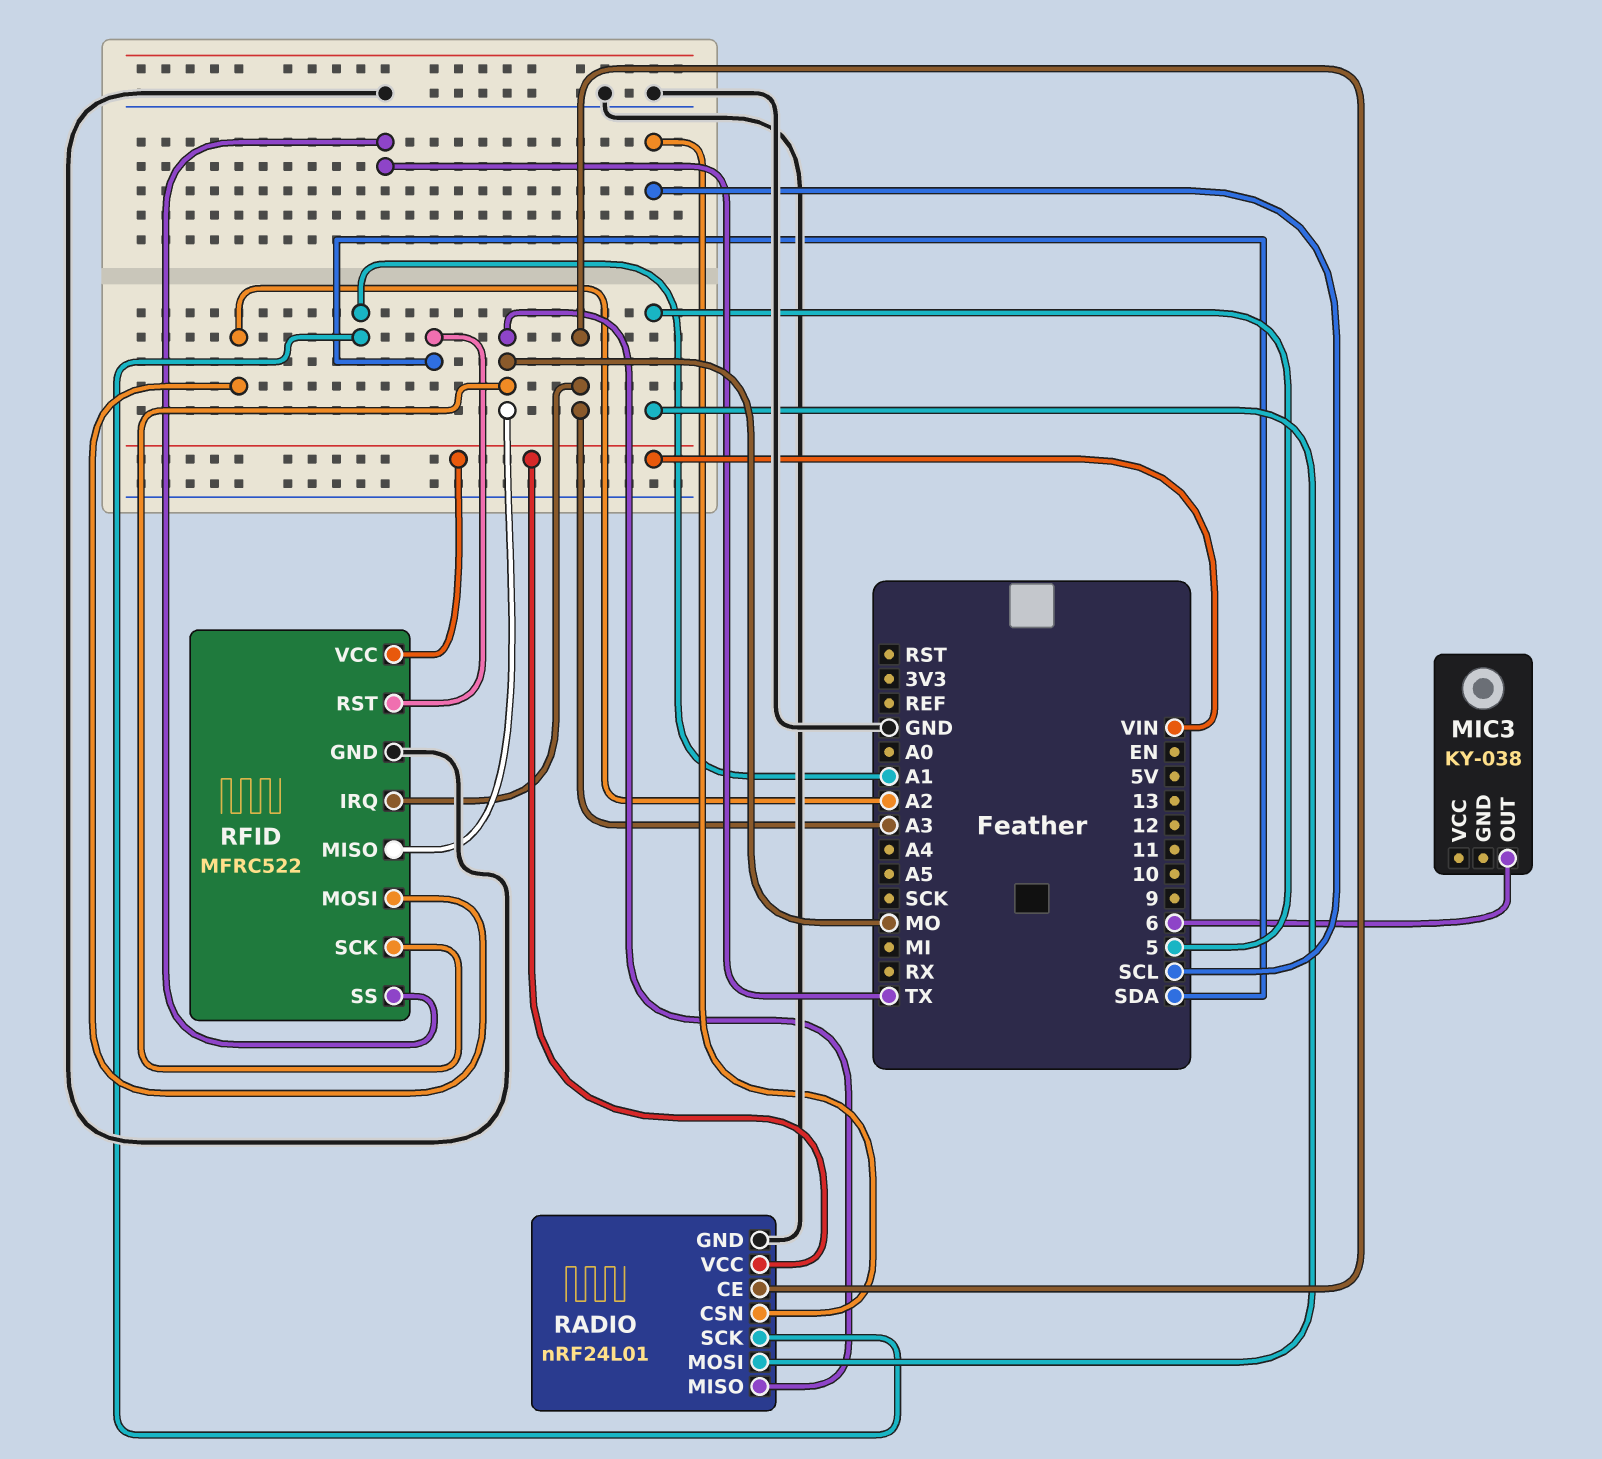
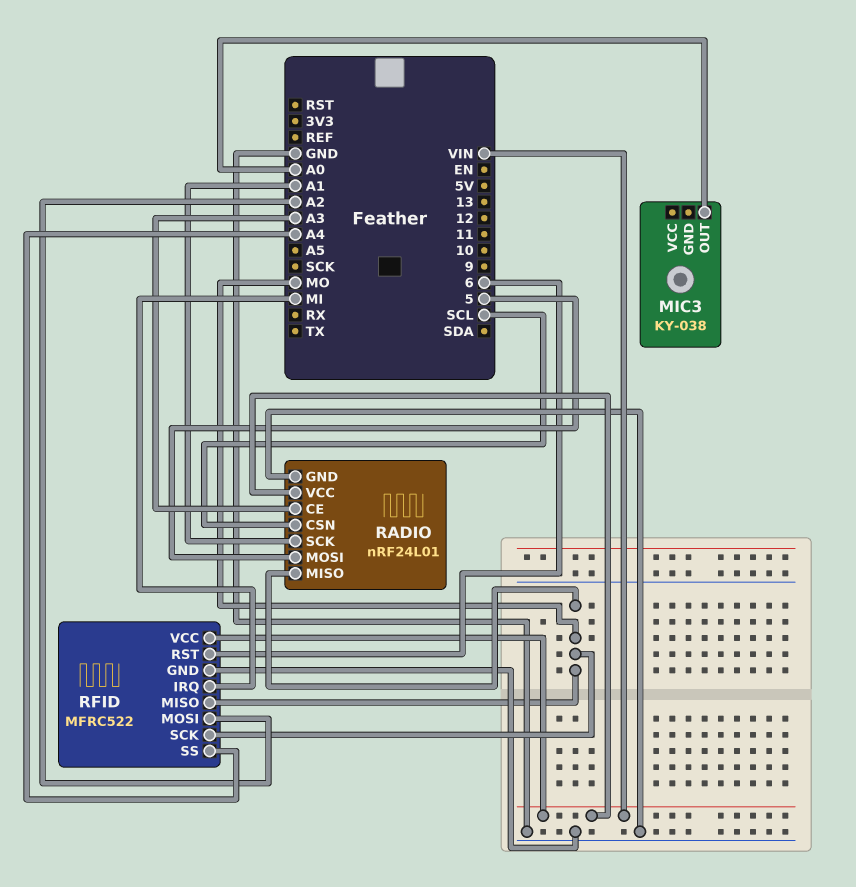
MIC3 pin OUT: 6 -> A0
RFID pin IRQ: A3 -> MI
RFID pin RST: SDA -> 6
RFID pin SS: TX -> A4

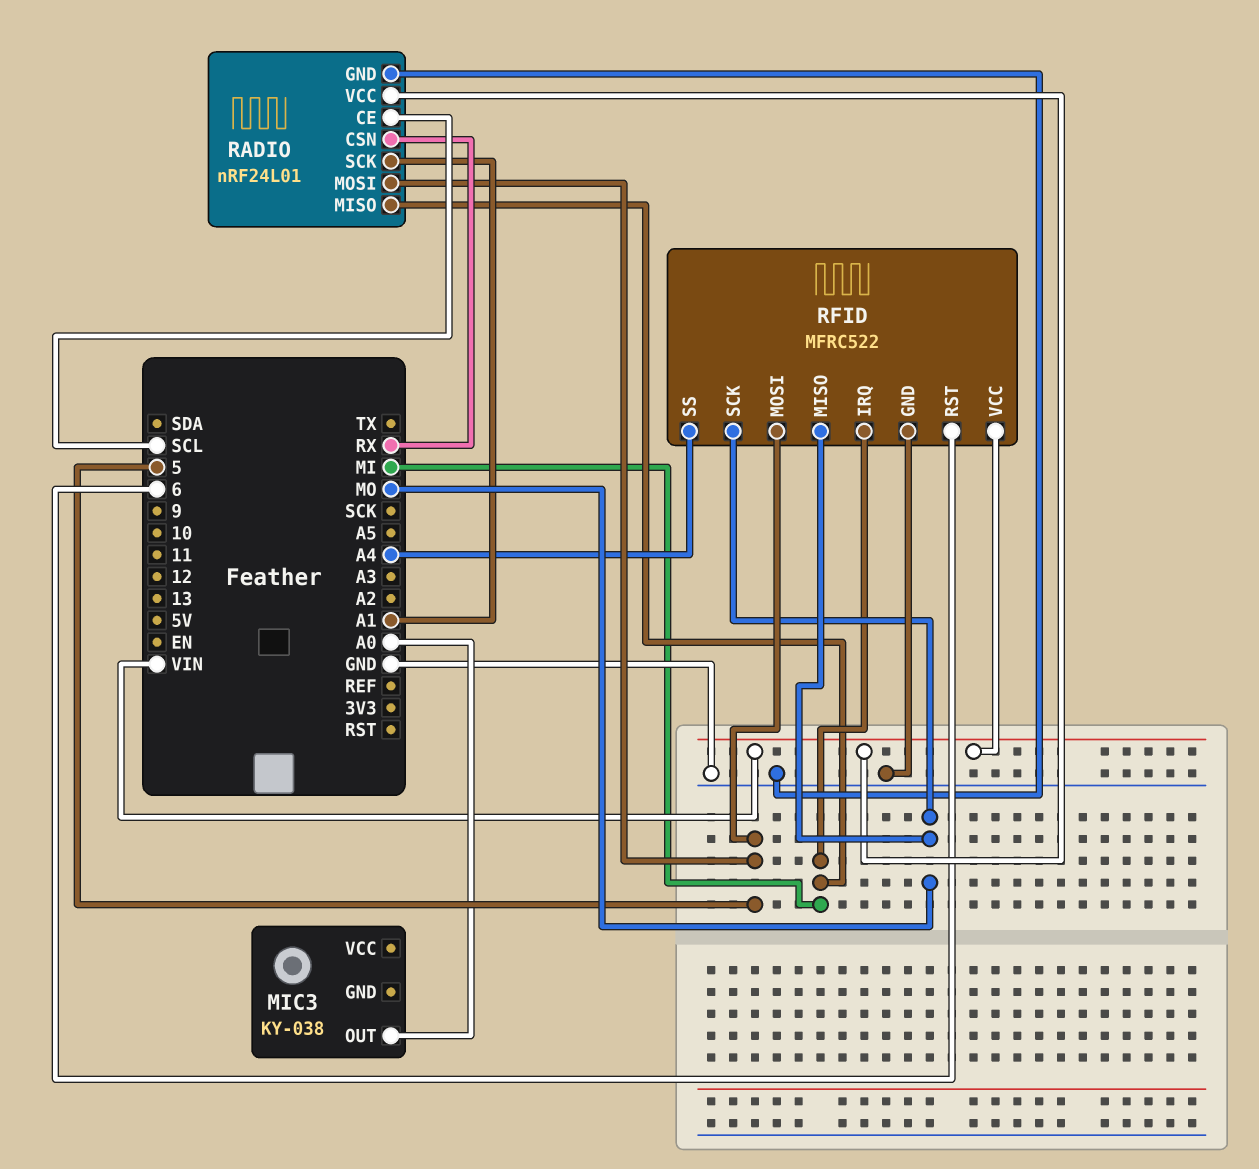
RADIO pin CE: A3 -> SCL
RADIO pin CSN: SCL -> RX
RADIO pin MISO: MO -> MI
RFID pin MOSI: A2 -> 5

